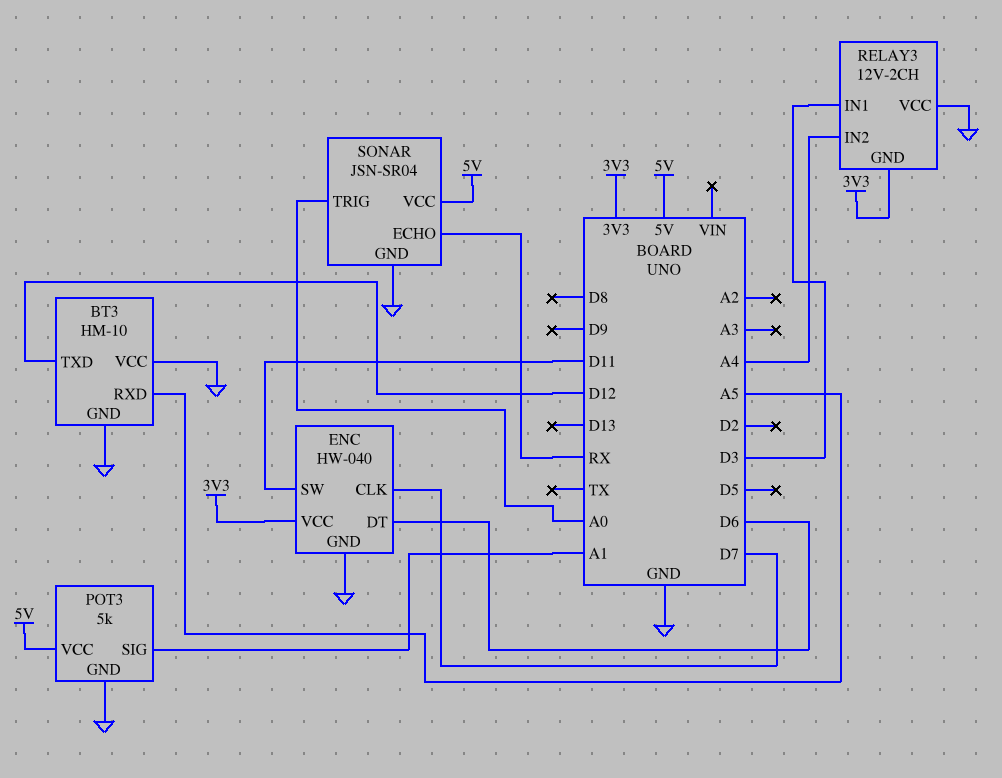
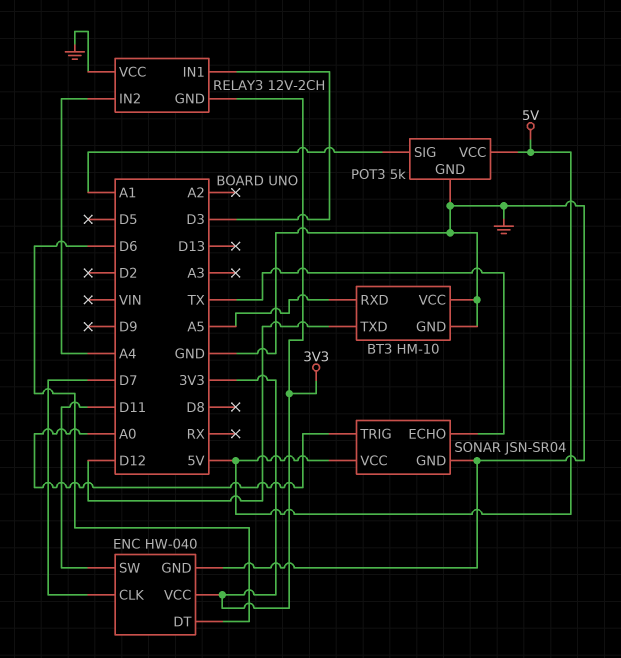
SONAR pin ECHO: RX -> TX

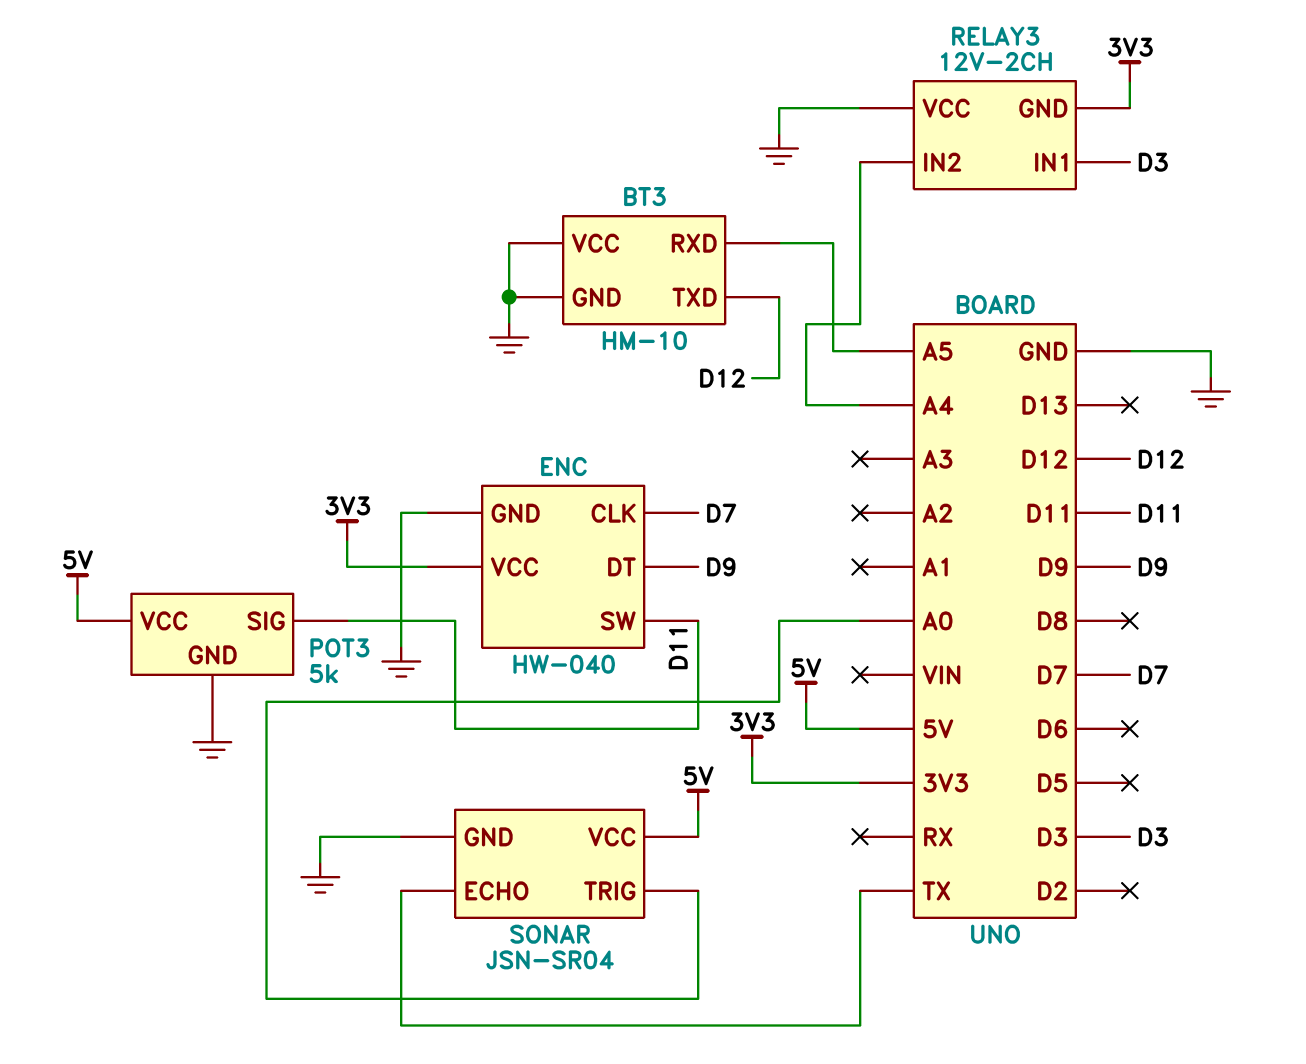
ENC pin DT: D6 -> D9
POT3 pin SIG: A1 -> D11

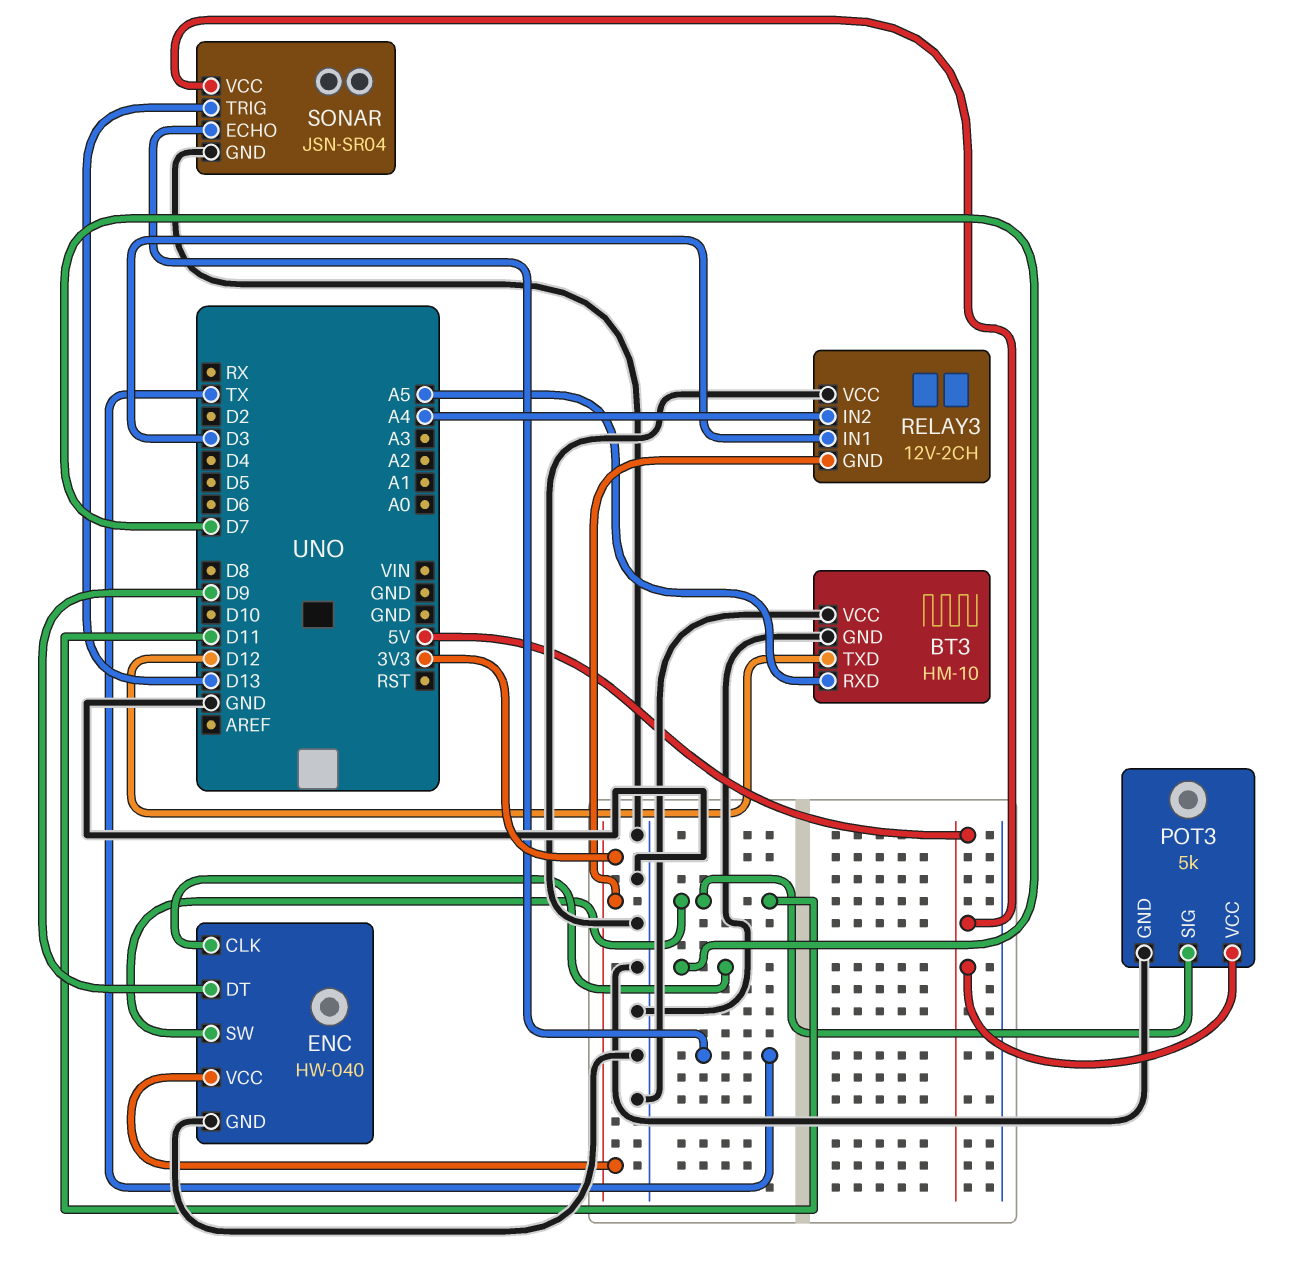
SONAR pin TRIG: A0 -> D13

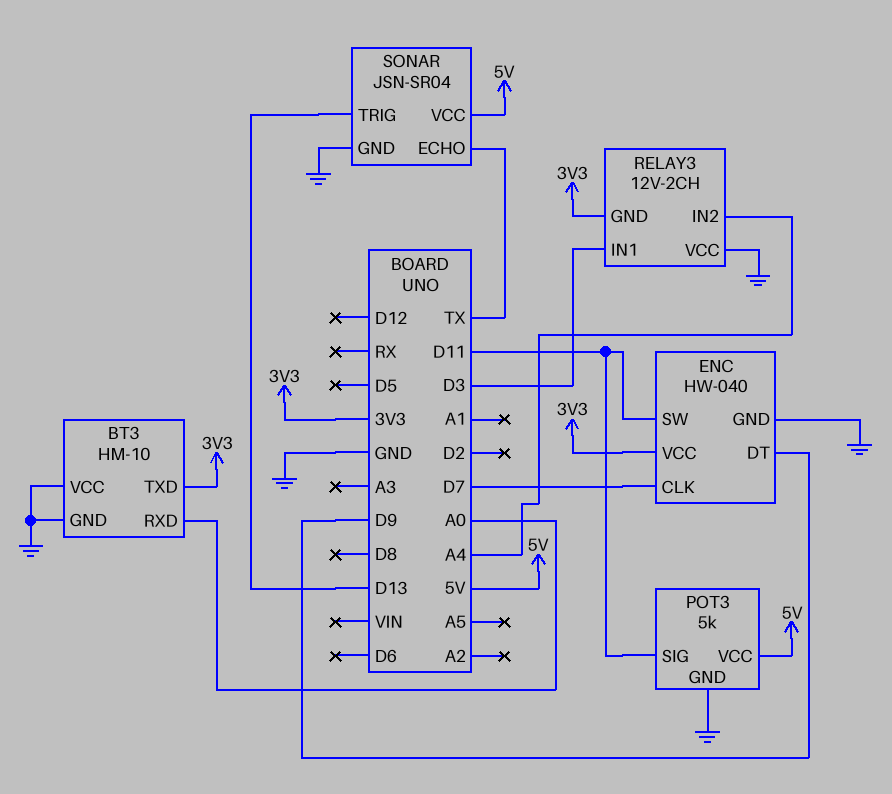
BT3 pin RXD: A5 -> A0
BT3 pin TXD: D12 -> 3V3

